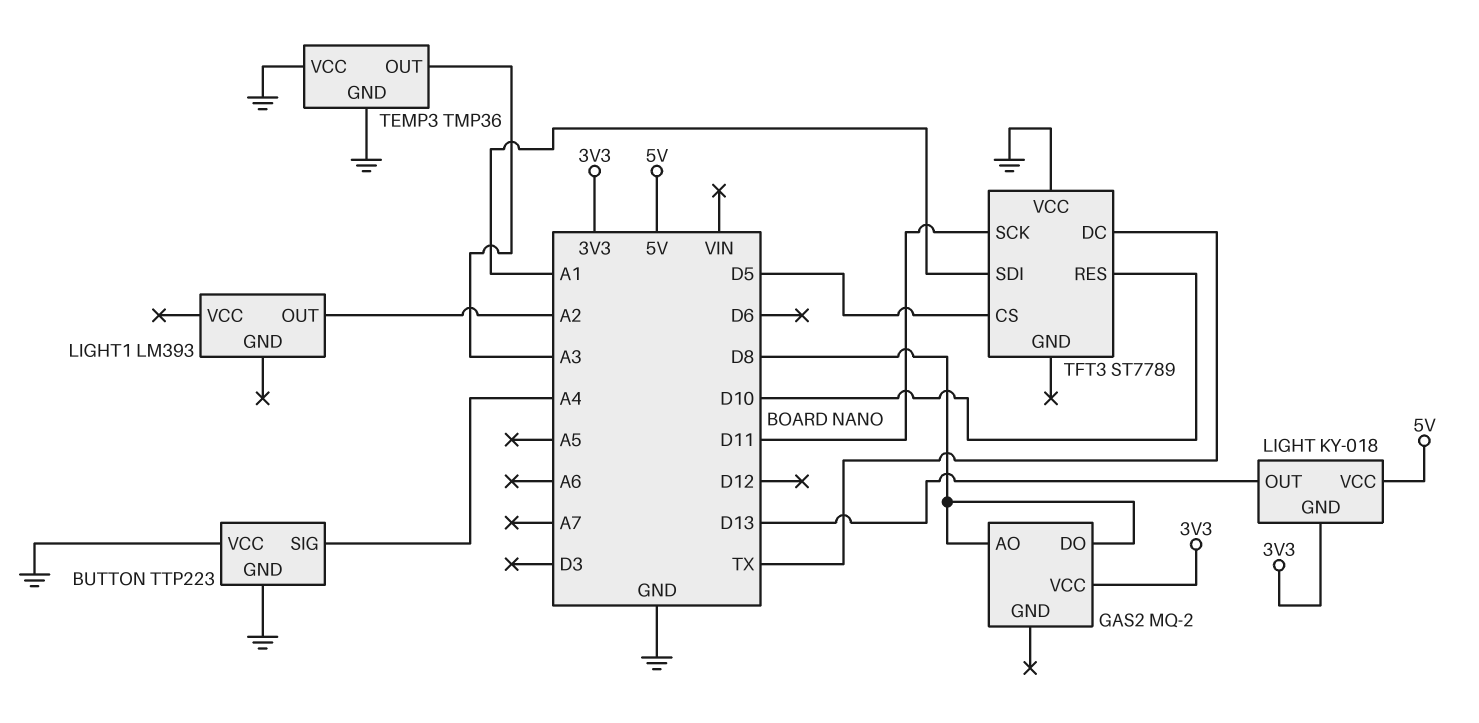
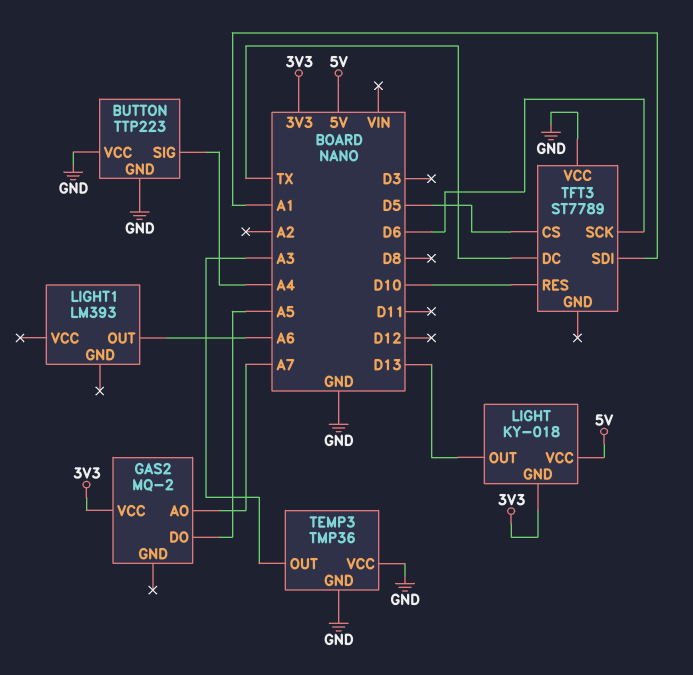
GAS2 pin AO: D8 -> A7
GAS2 pin DO: D8 -> A5
LIGHT1 pin OUT: A2 -> A6
TFT3 pin SCK: D11 -> D6

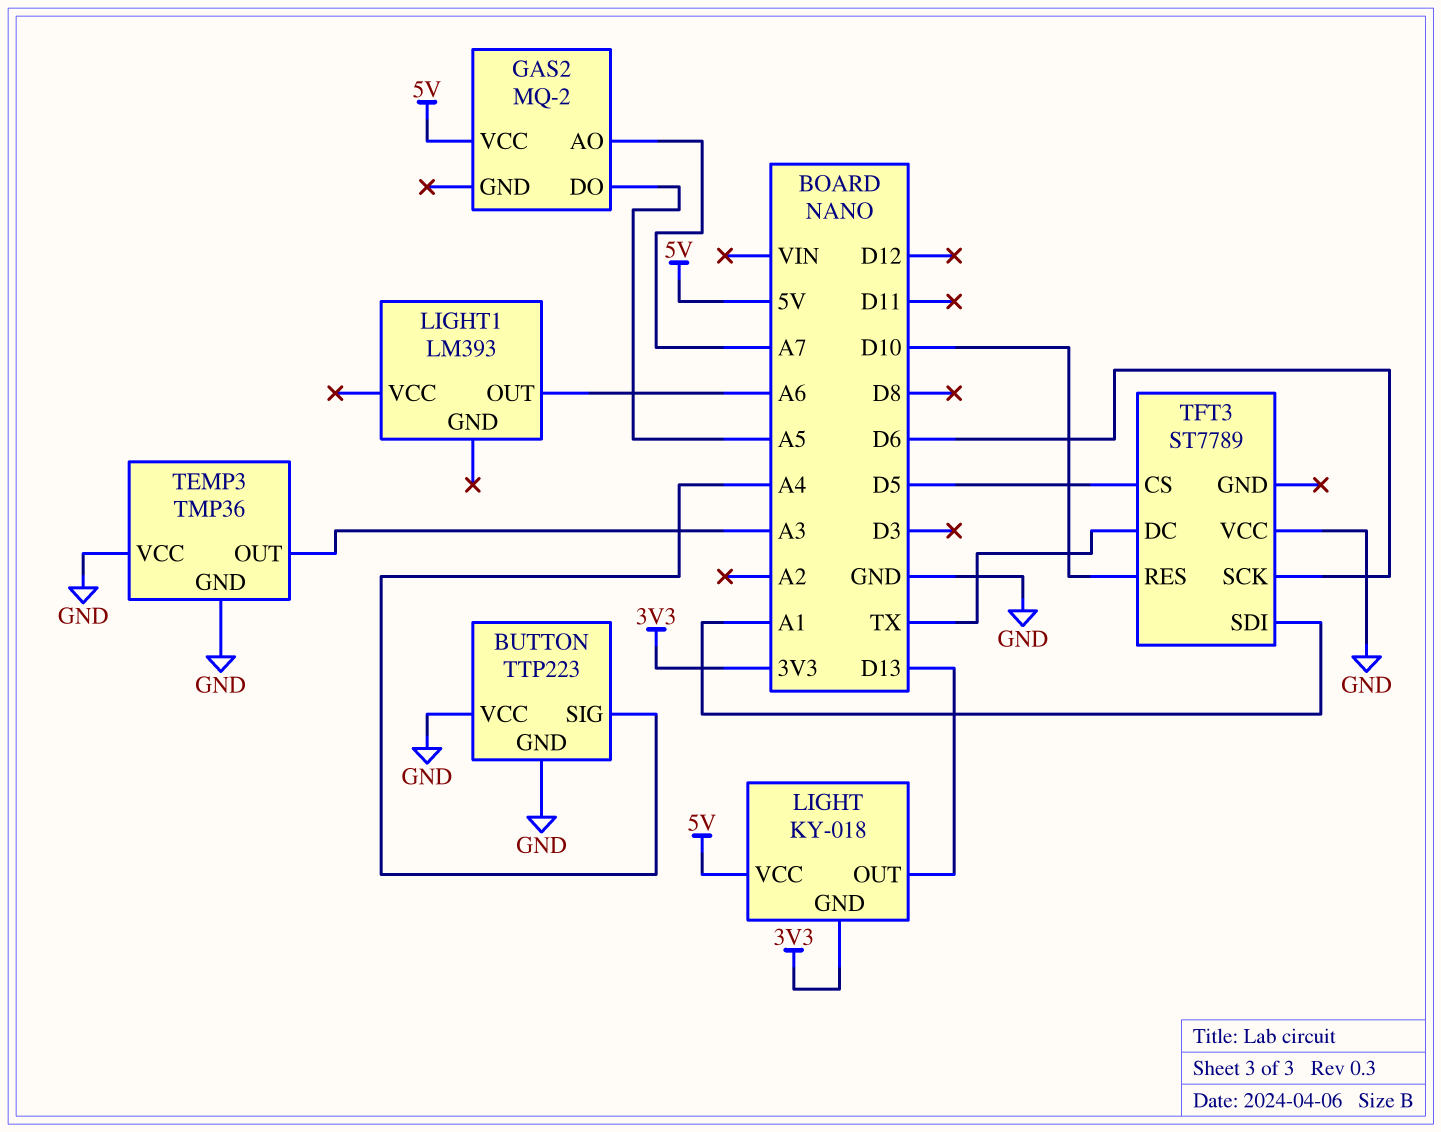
GAS2 pin VCC: 3V3 -> 5V

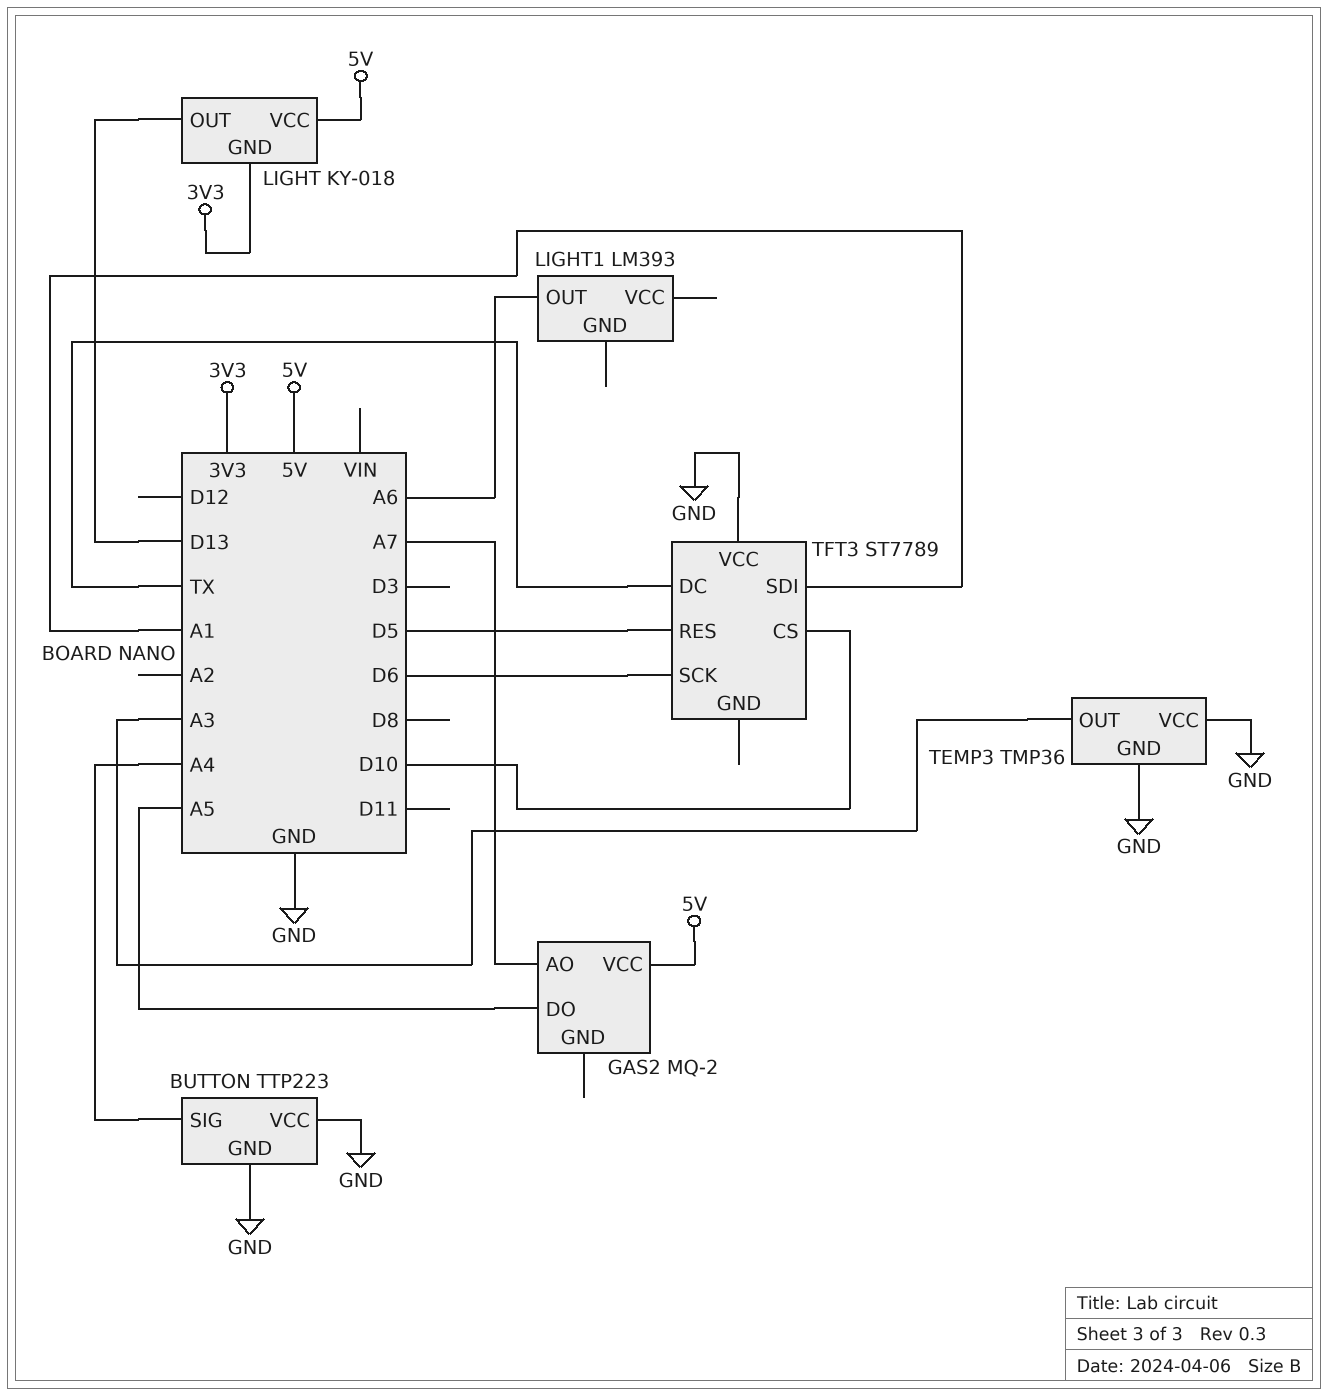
TFT3 pin CS: D5 -> D10
TFT3 pin RES: D10 -> D5

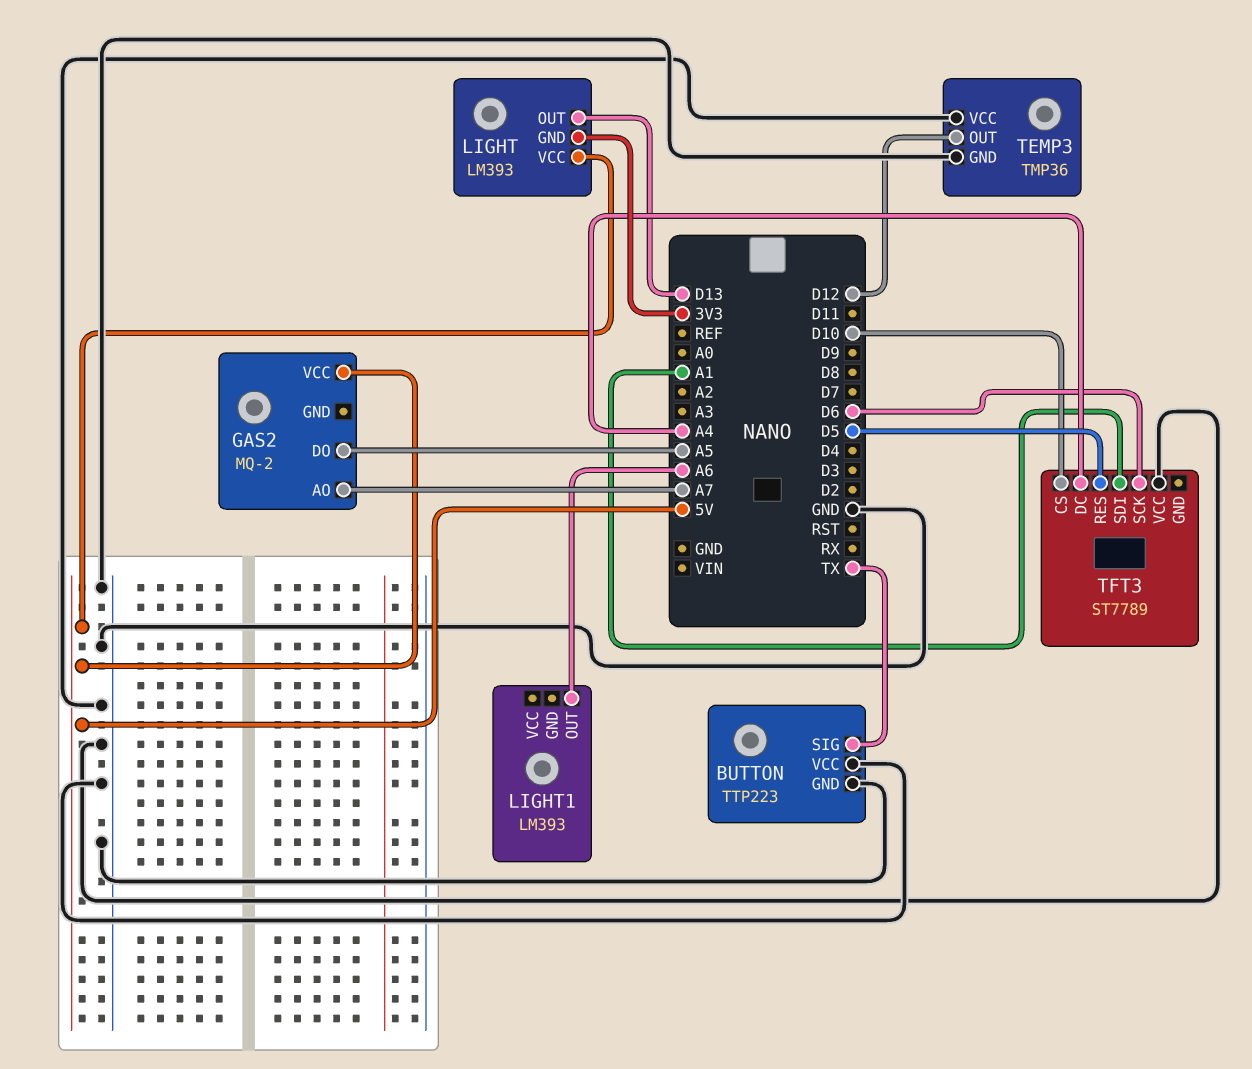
BUTTON pin SIG: A4 -> TX
LIGHT: KY-018 -> LM393
TEMP3 pin OUT: A3 -> D12
TFT3 pin DC: TX -> A4

